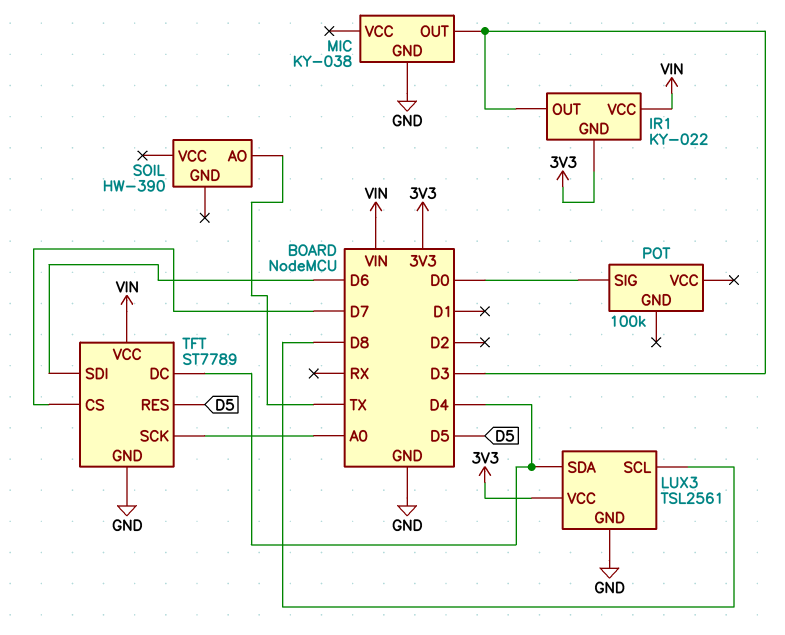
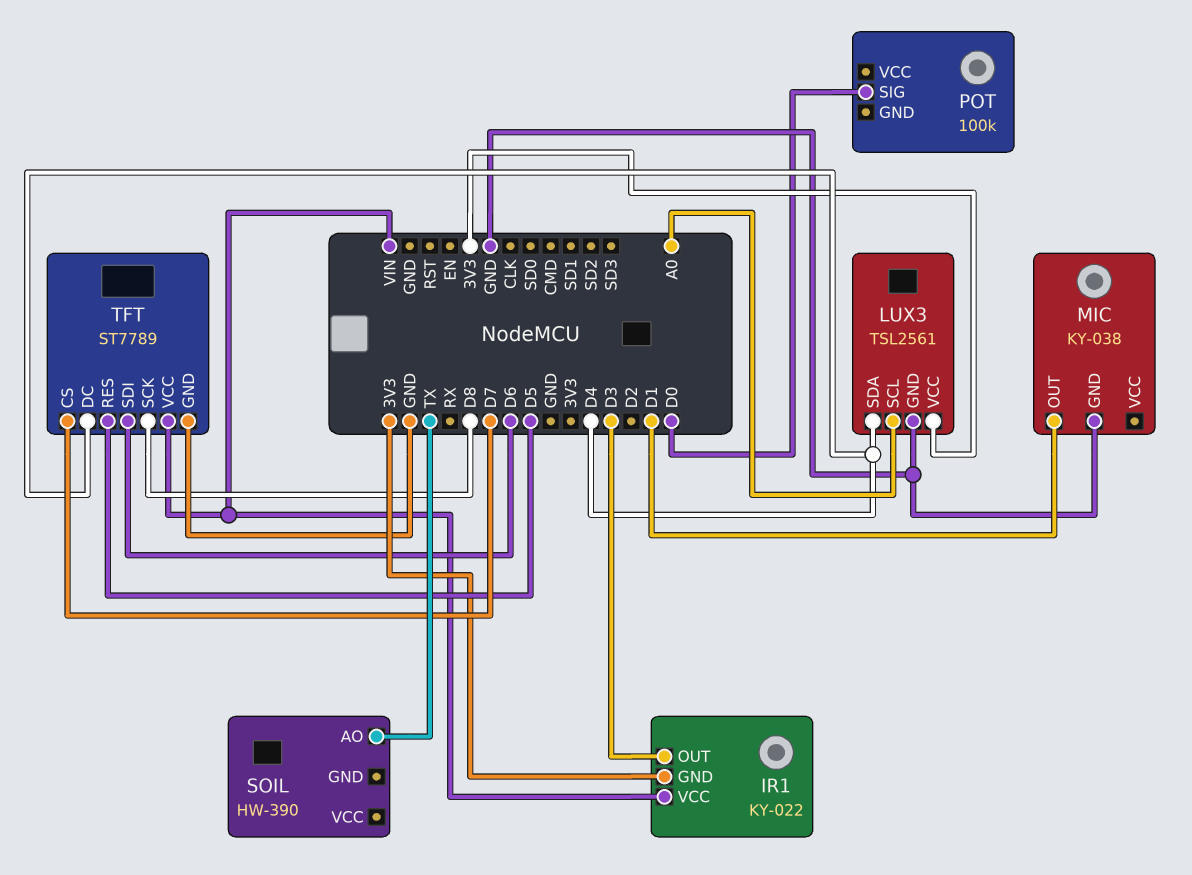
LUX3 pin SCL: D8 -> A0
MIC pin OUT: D3 -> D1
TFT pin SCK: A0 -> D8

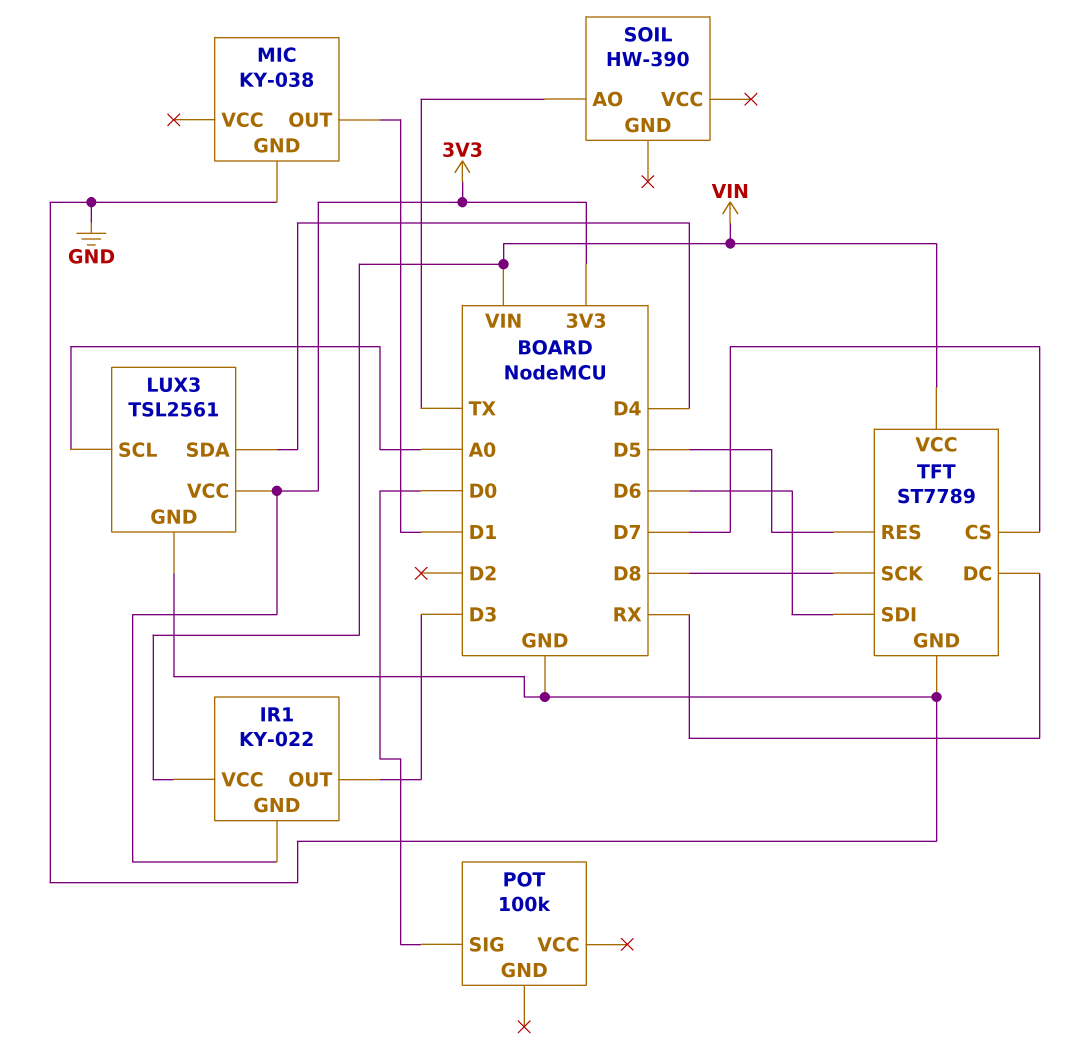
TFT pin DC: D4 -> RX

